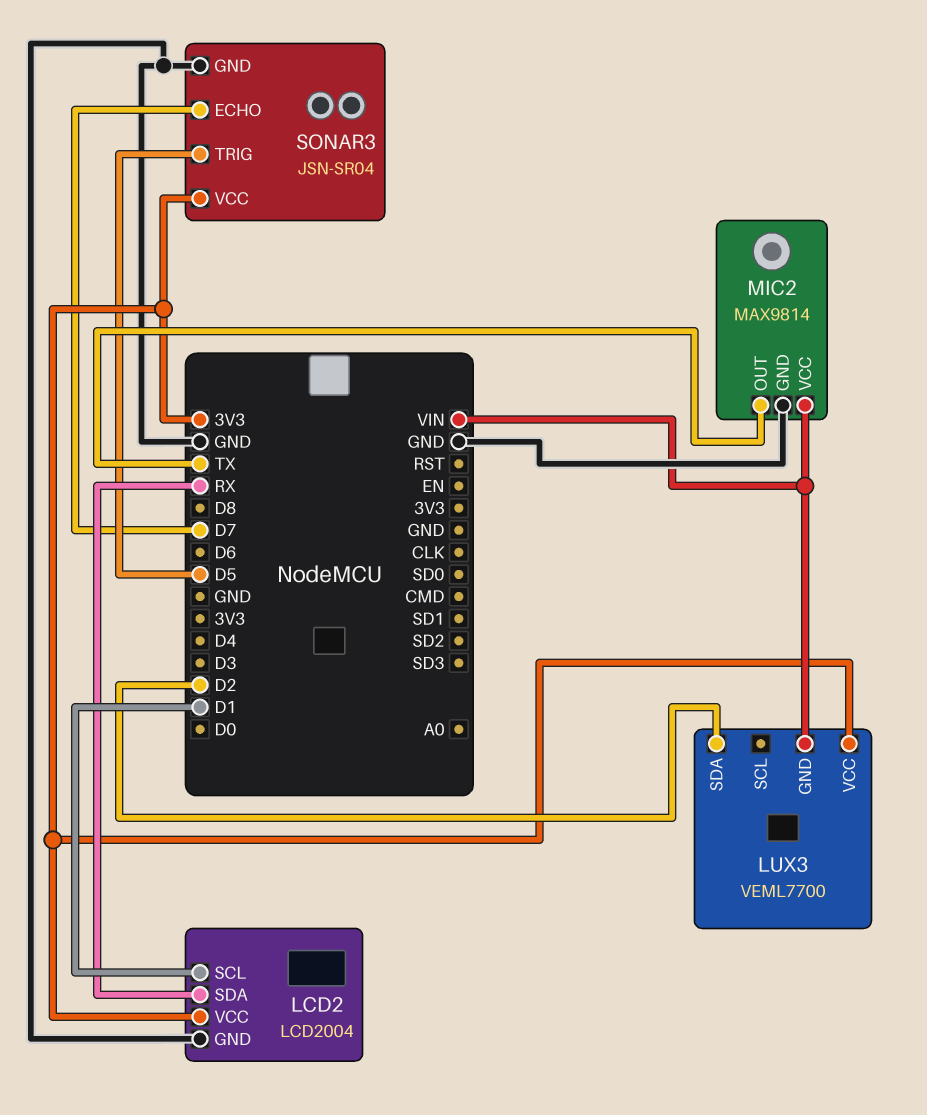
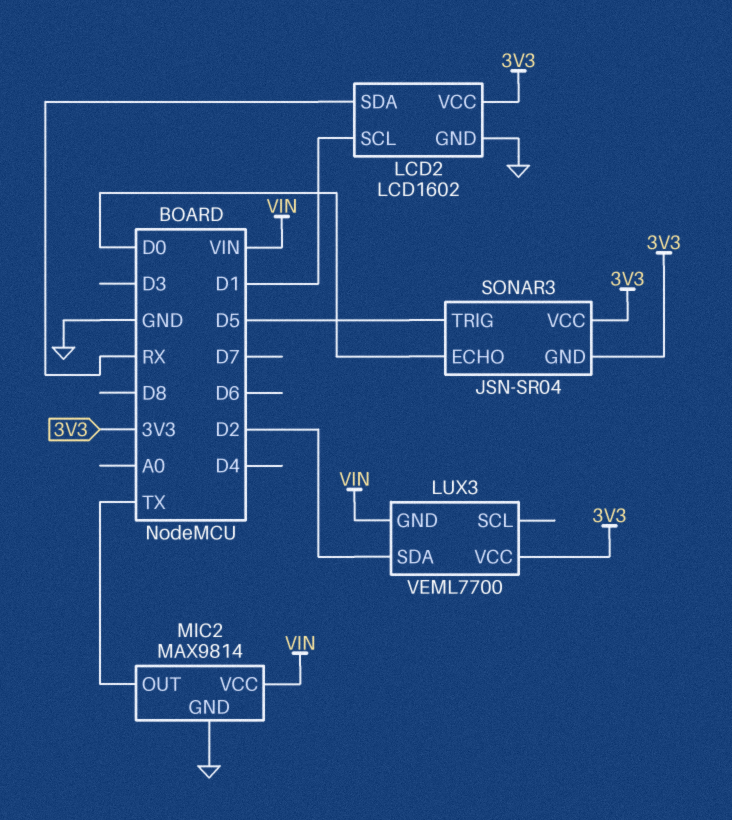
LCD2: LCD2004 -> LCD1602
SONAR3 pin ECHO: D7 -> D0
SONAR3 pin GND: GND -> 3V3

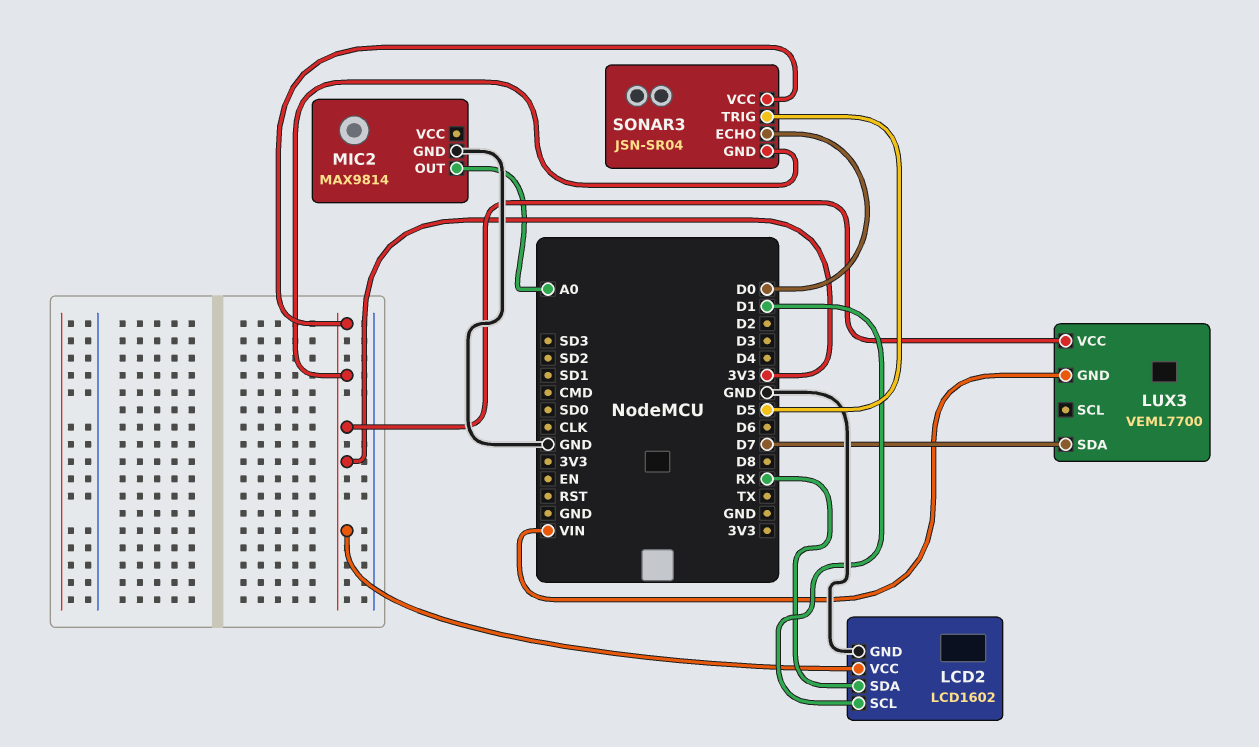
LUX3 pin SDA: D2 -> D7
MIC2 pin OUT: TX -> A0
MIC2 pin VCC: VIN -> none

